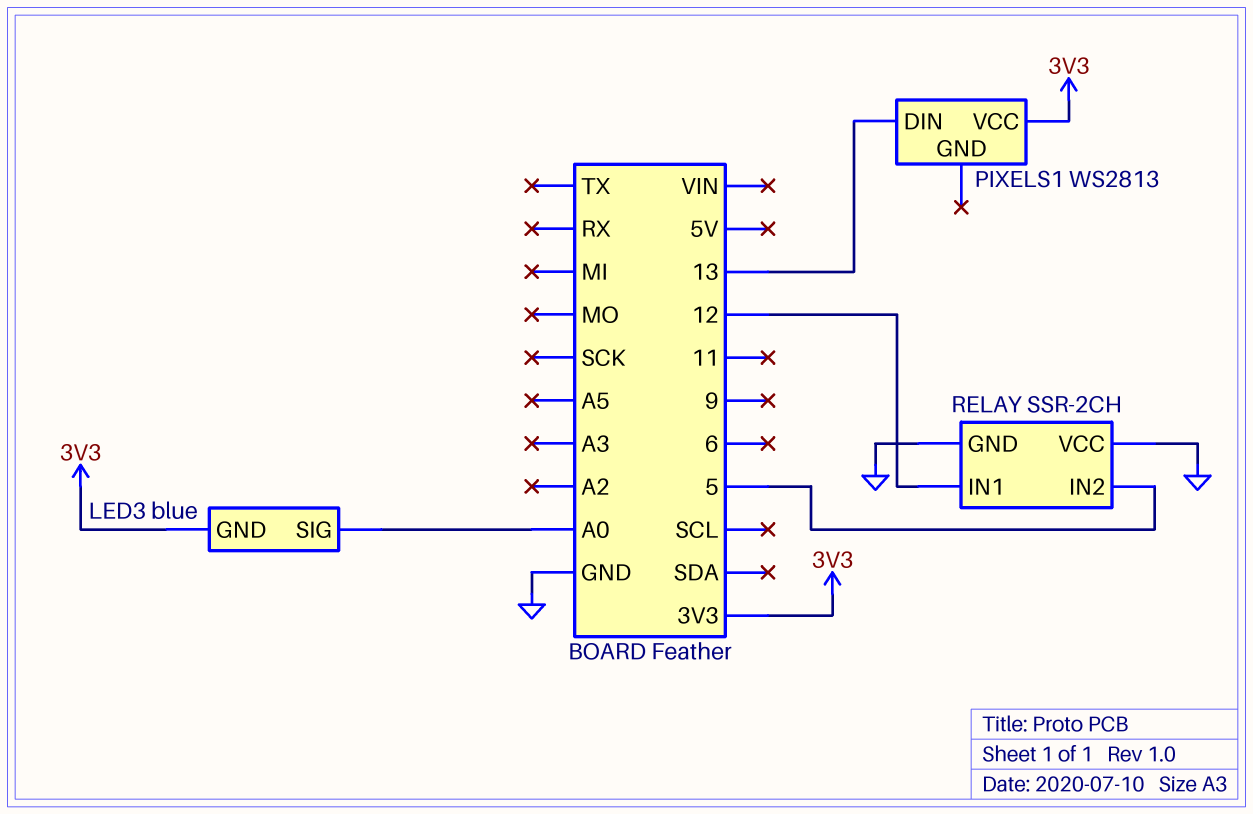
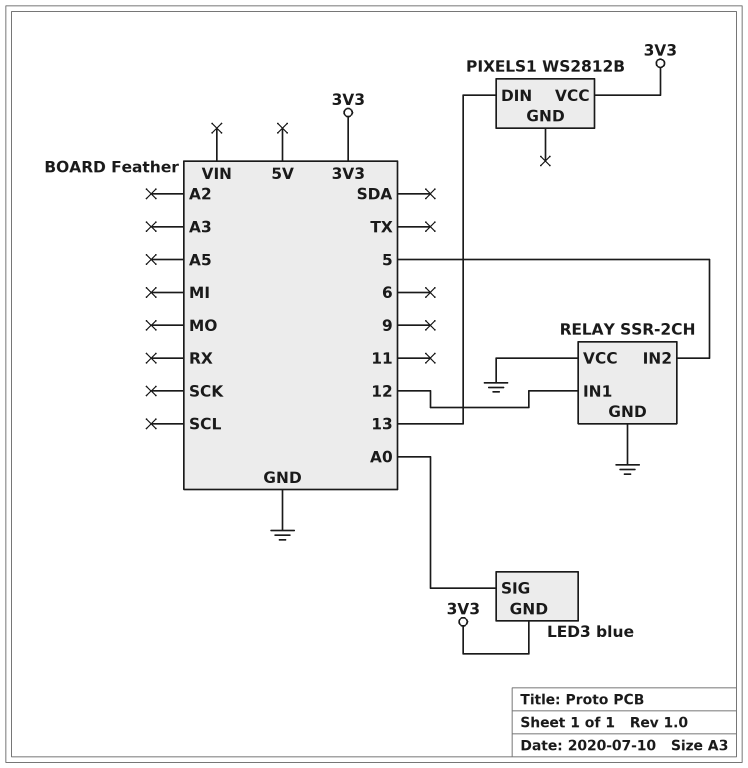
PIXELS1: WS2813 -> WS2812B

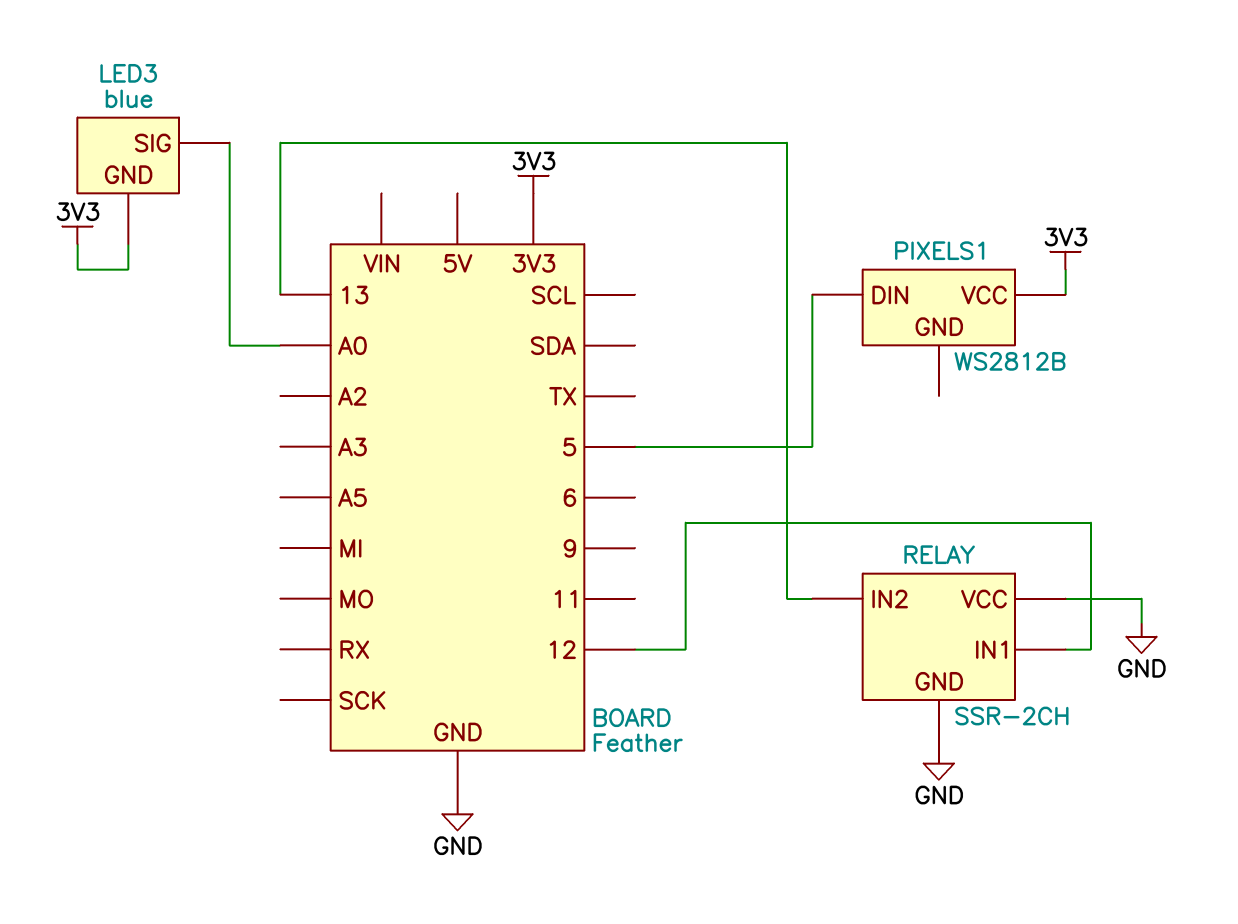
PIXELS1 pin DIN: 13 -> 5
RELAY pin IN2: 5 -> 13

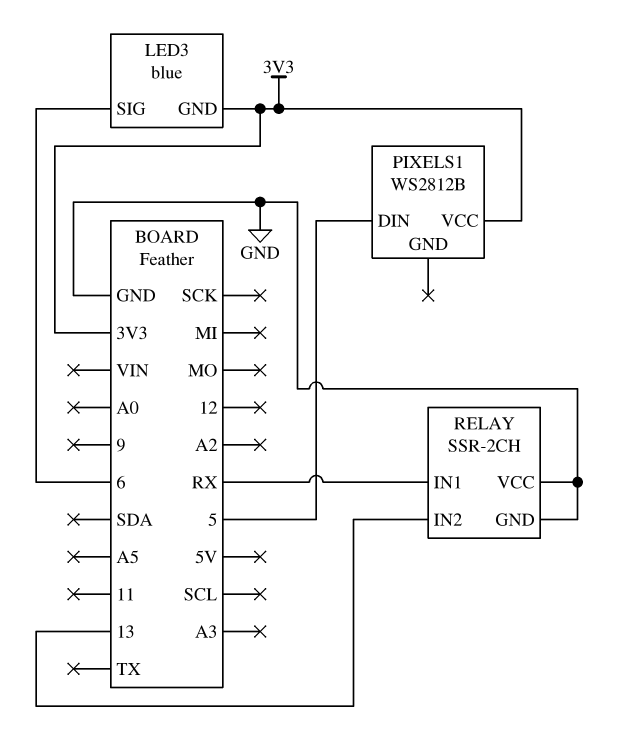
LED3 pin SIG: A0 -> 6
RELAY pin IN1: 12 -> RX

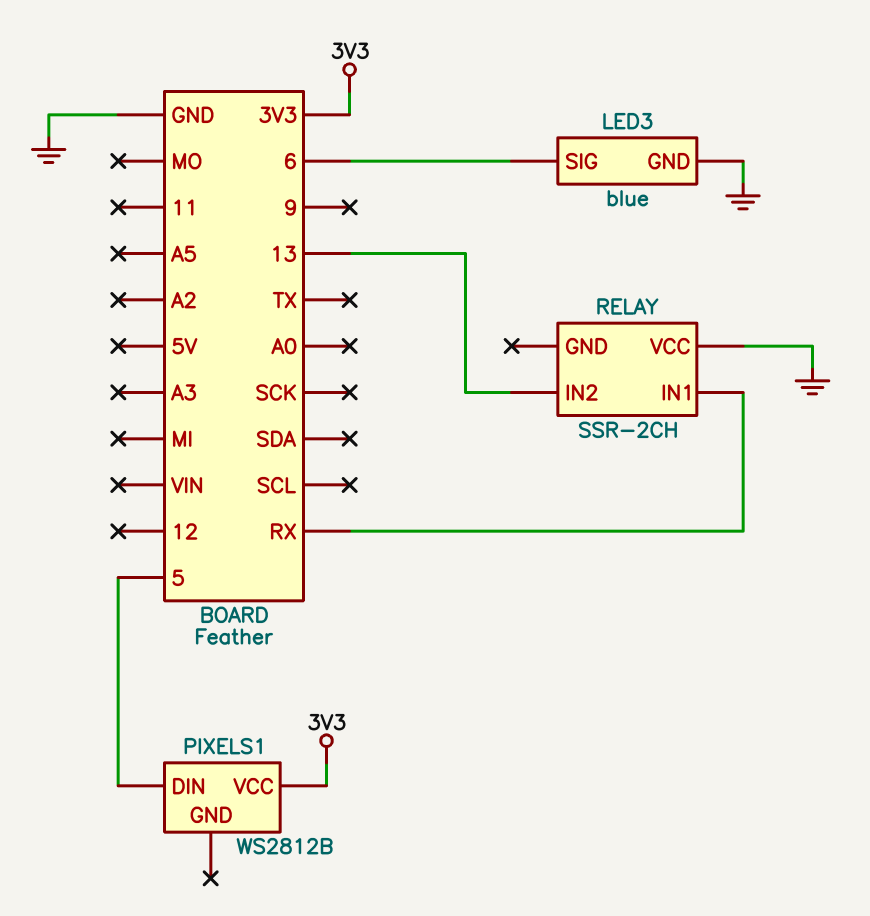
LED3 pin GND: 3V3 -> GND
RELAY pin GND: GND -> none

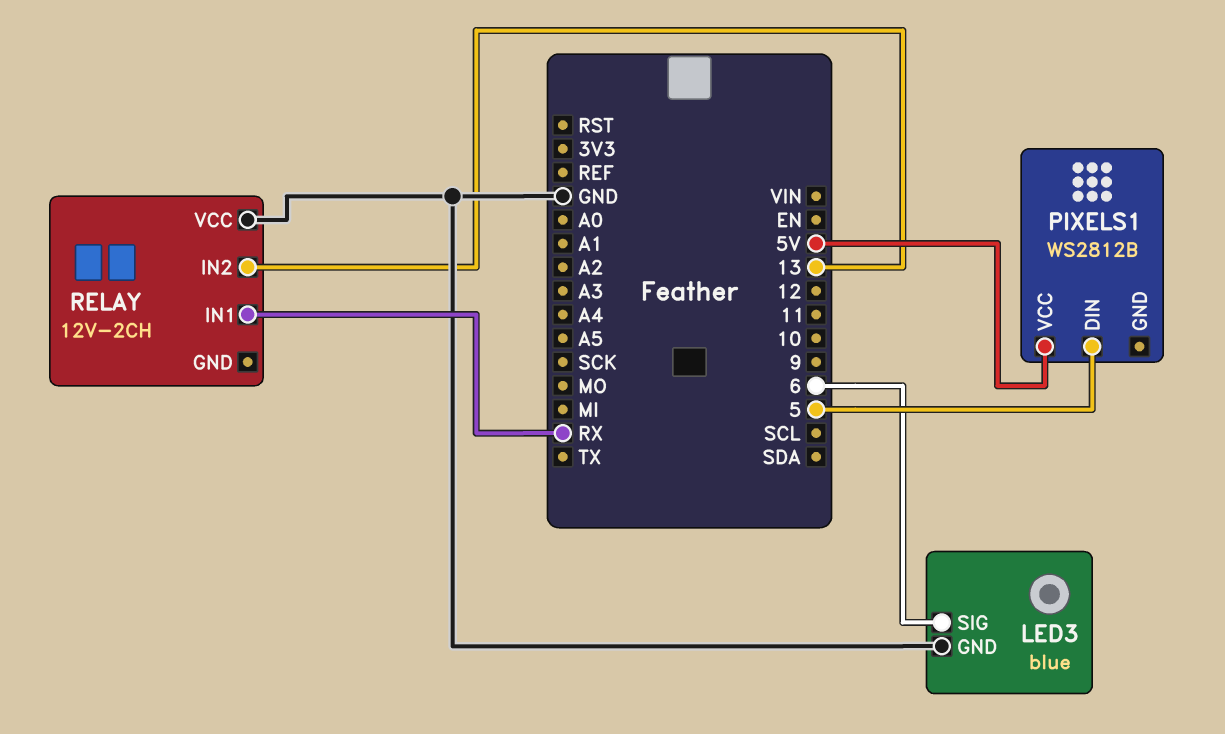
PIXELS1 pin VCC: 3V3 -> 5V
RELAY: SSR-2CH -> 12V-2CH

